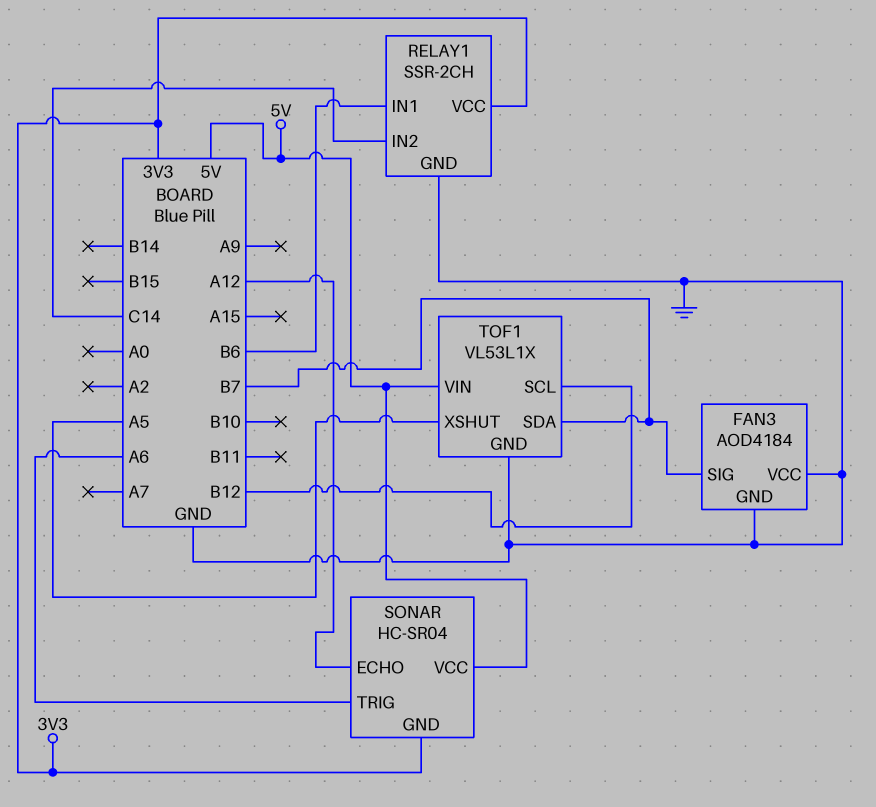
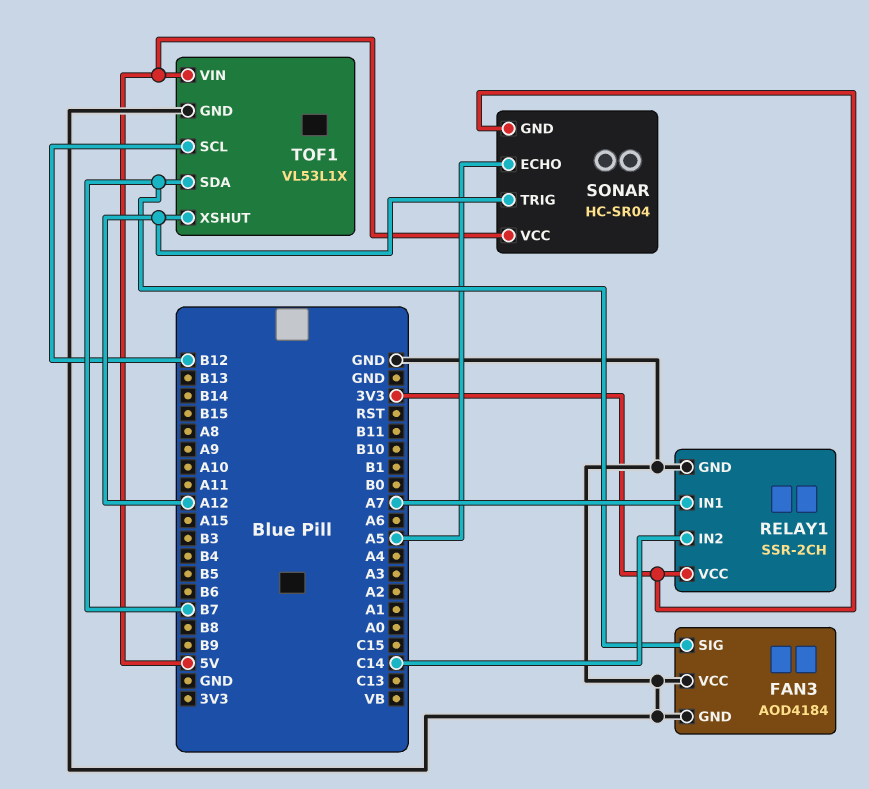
RELAY1 pin IN1: B6 -> A7
SONAR pin ECHO: A12 -> A5
SONAR pin TRIG: A6 -> A12
TOF1 pin XSHUT: A5 -> A12

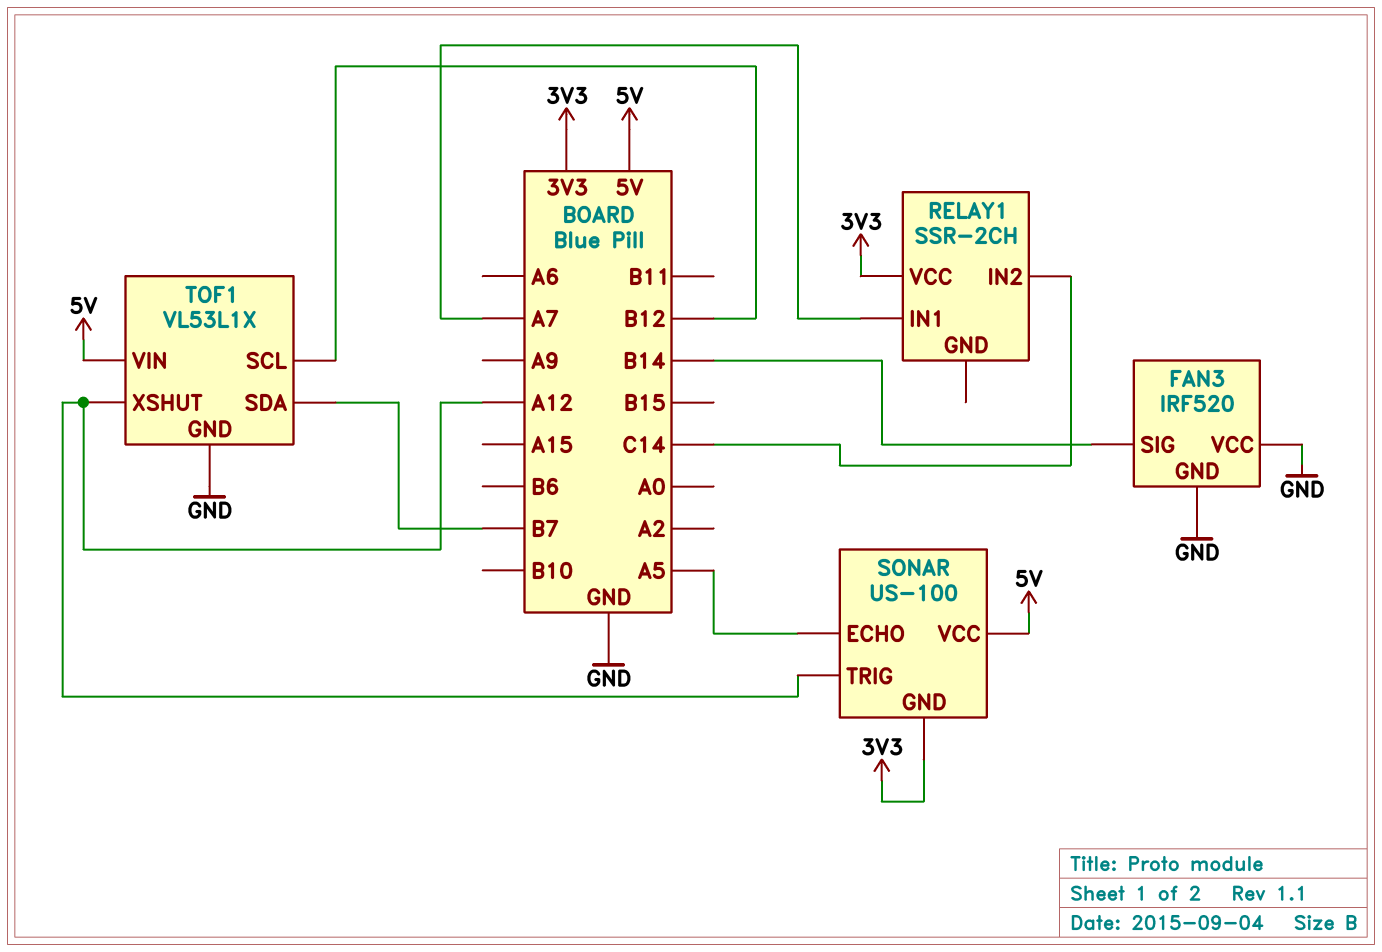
FAN3: AOD4184 -> IRF520
FAN3 pin SIG: B7 -> B14
RELAY1 pin GND: GND -> none
SONAR: HC-SR04 -> US-100

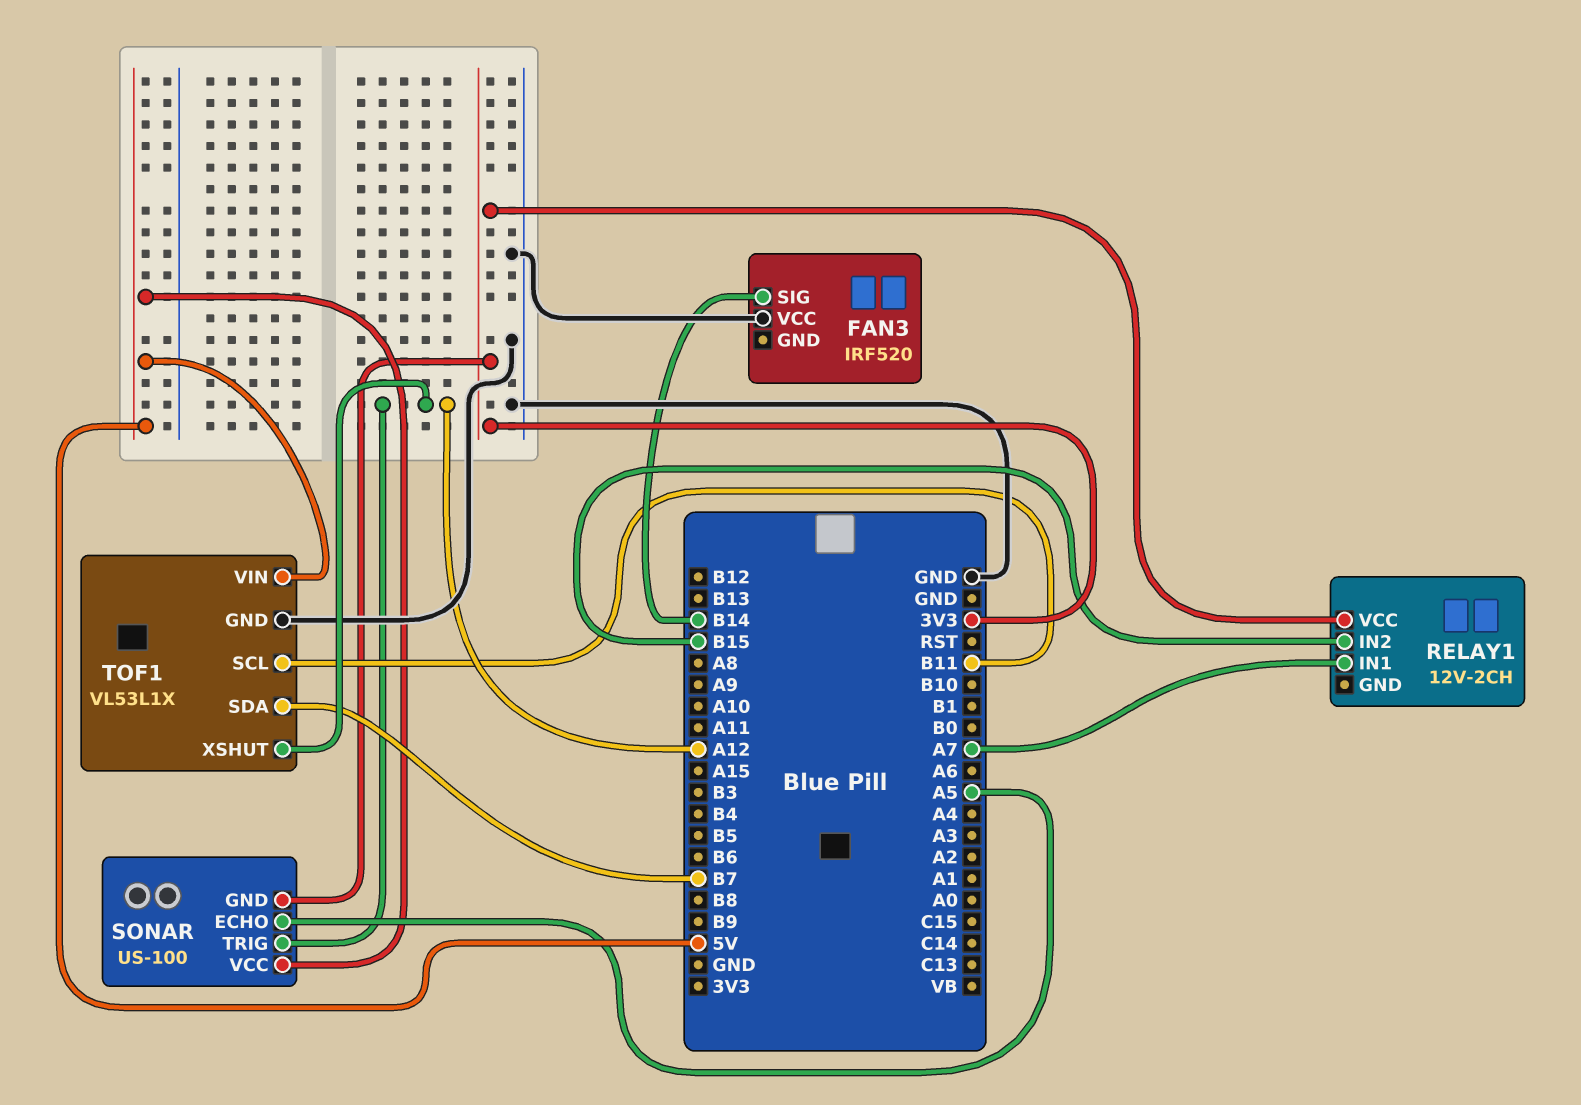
FAN3 pin GND: GND -> none
RELAY1: SSR-2CH -> 12V-2CH
RELAY1 pin IN2: C14 -> B15
TOF1 pin SCL: B12 -> B11

